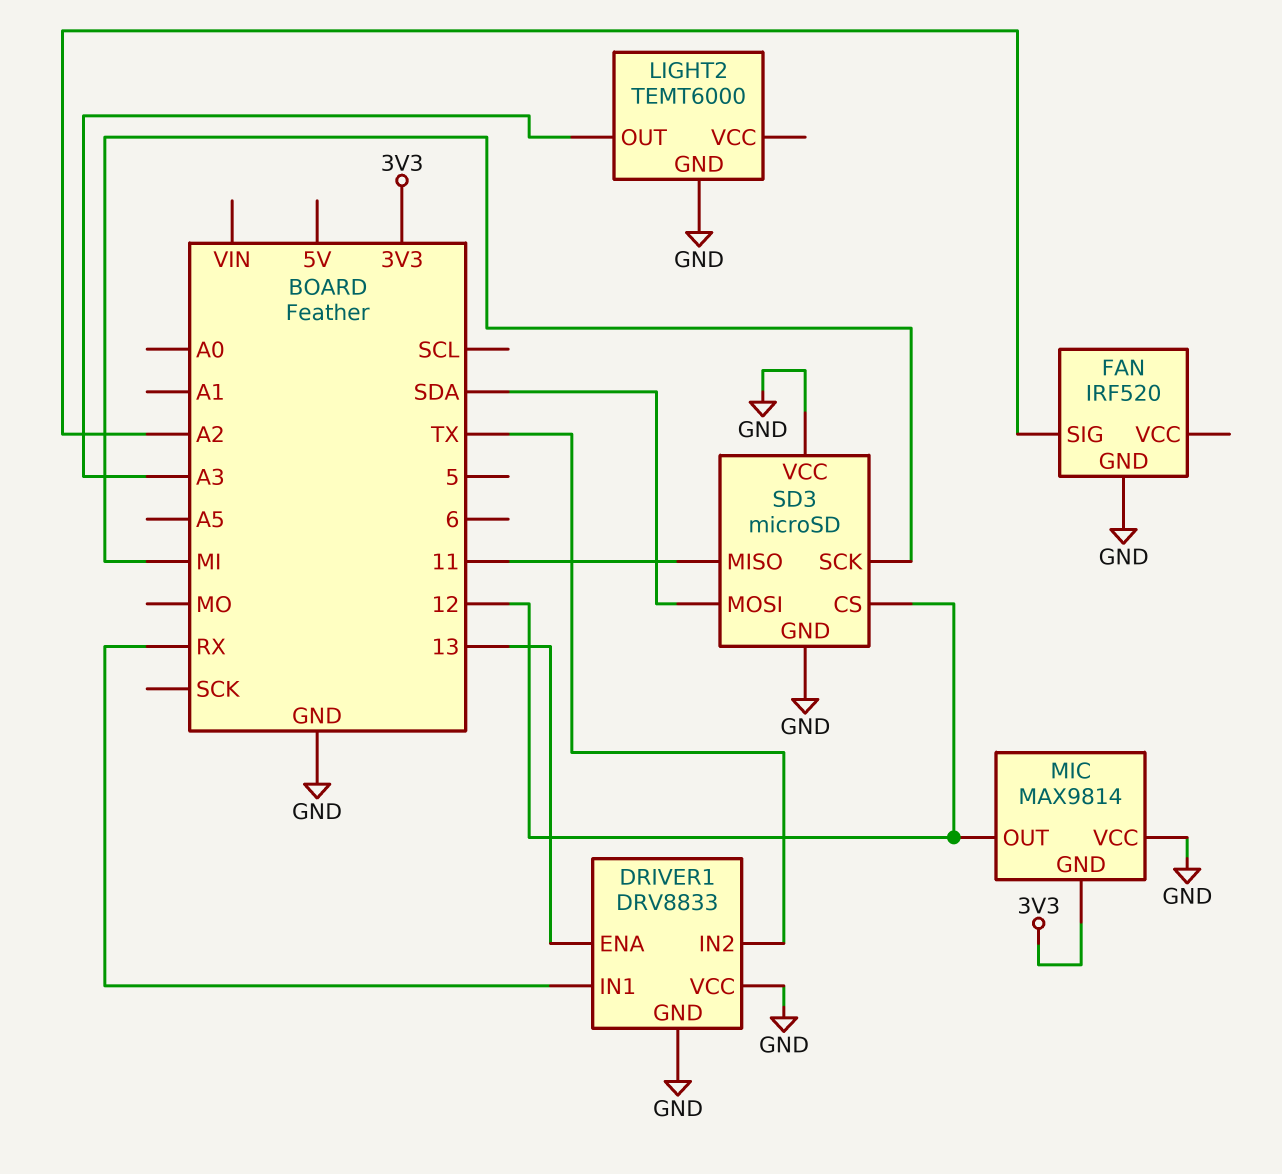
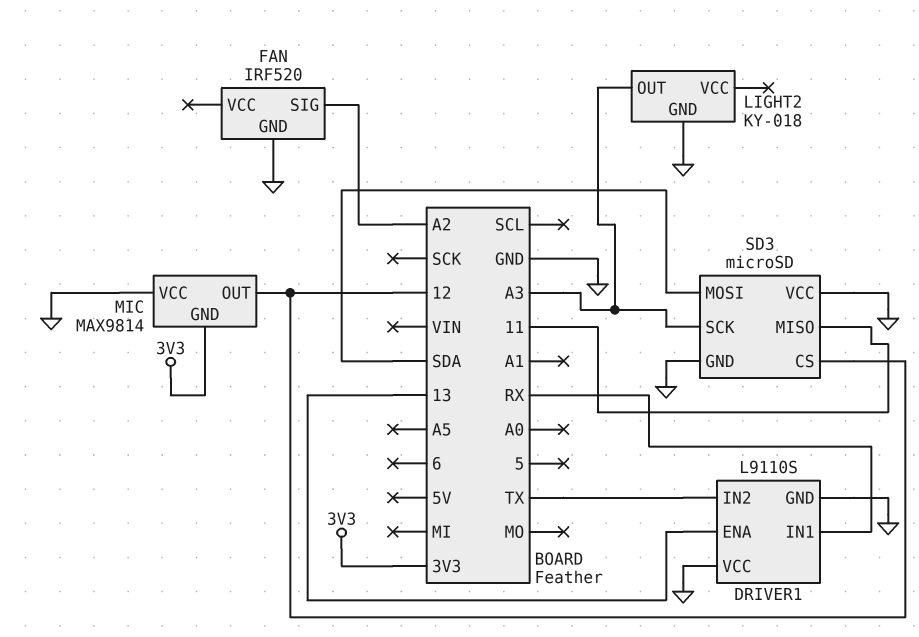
DRIVER1: DRV8833 -> L9110S
LIGHT2: TEMT6000 -> KY-018
SD3 pin SCK: MI -> A3

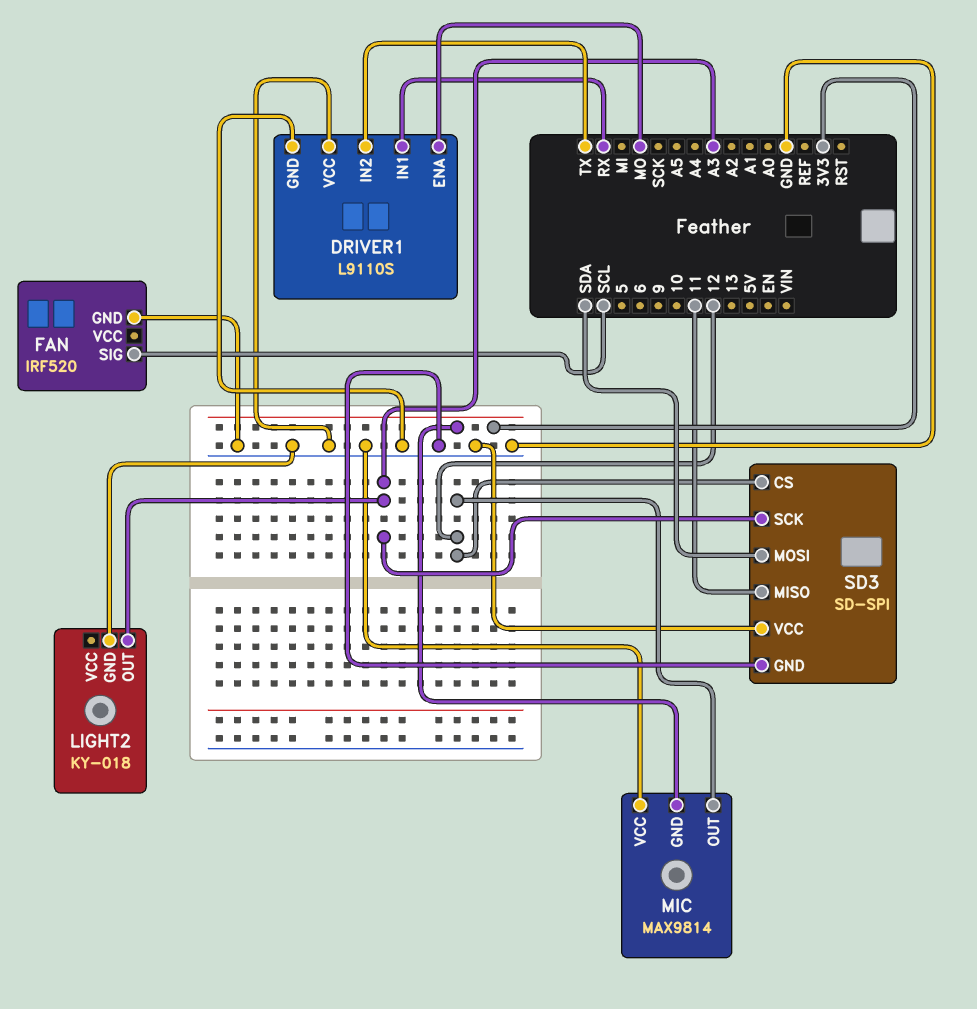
DRIVER1 pin ENA: 13 -> MO
FAN pin SIG: A2 -> SCL
SD3: microSD -> SD-SPI

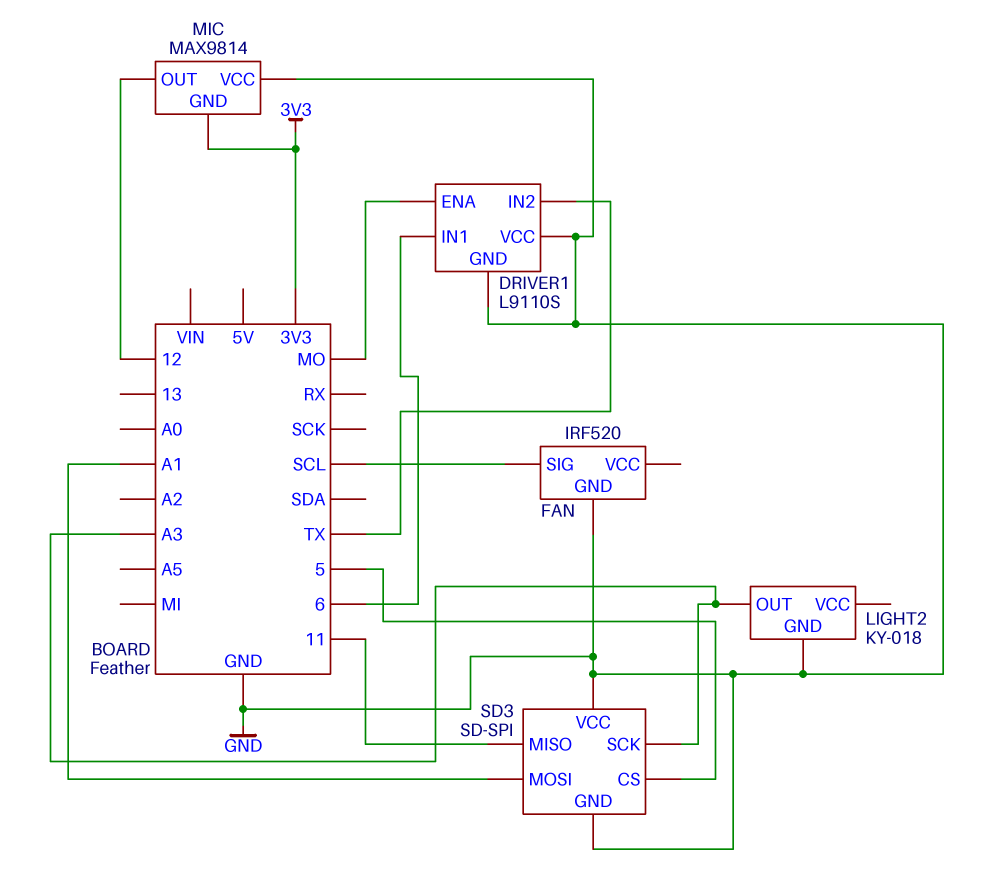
DRIVER1 pin IN1: RX -> 6
SD3 pin CS: 12 -> 5
SD3 pin MOSI: SDA -> A1

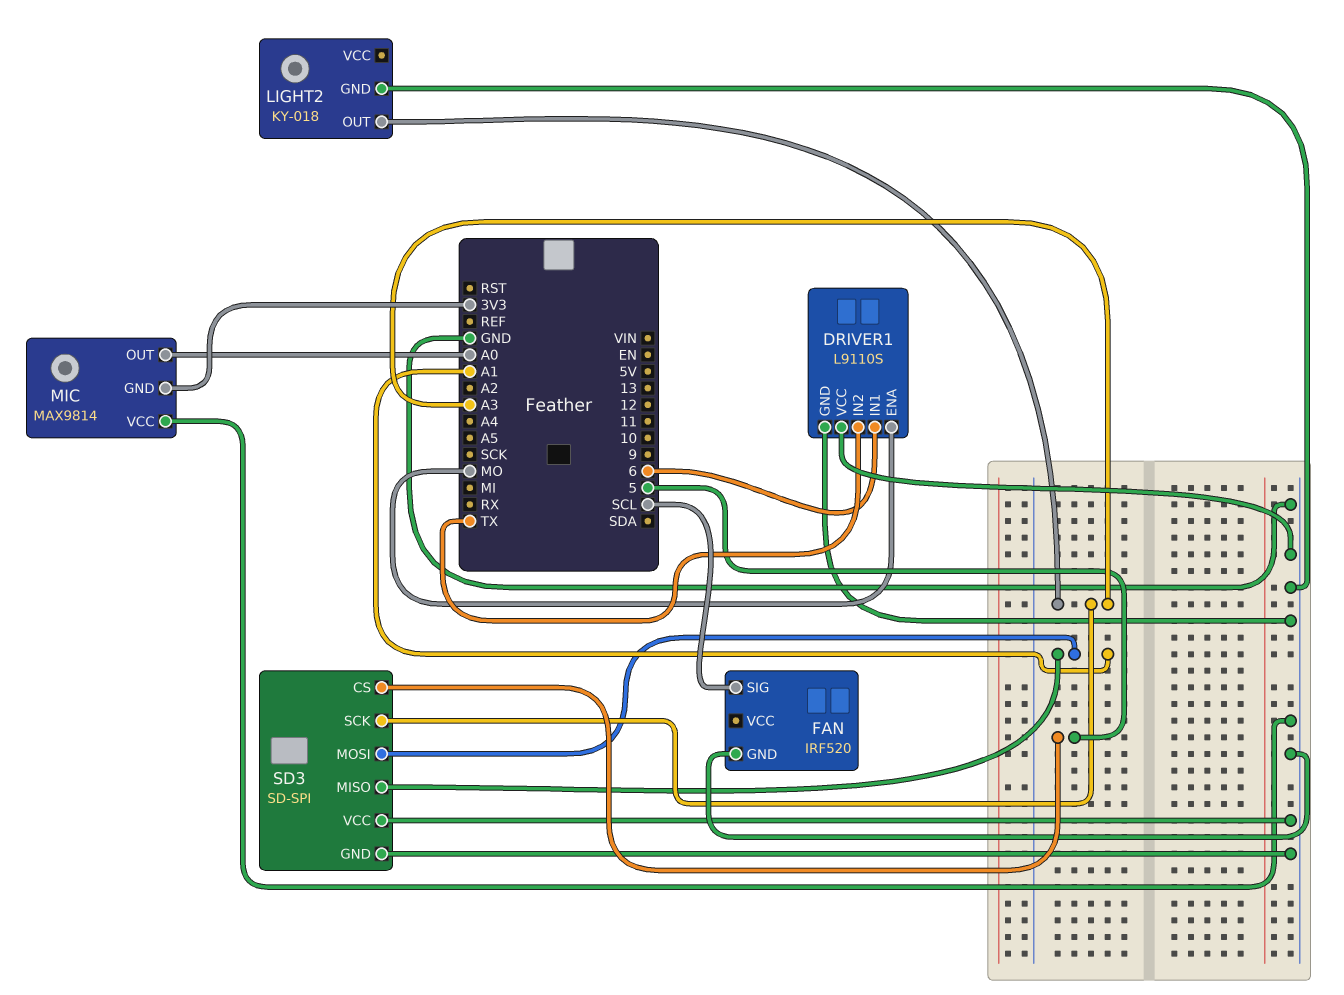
MIC pin OUT: 12 -> A0
SD3 pin MISO: 11 -> A1

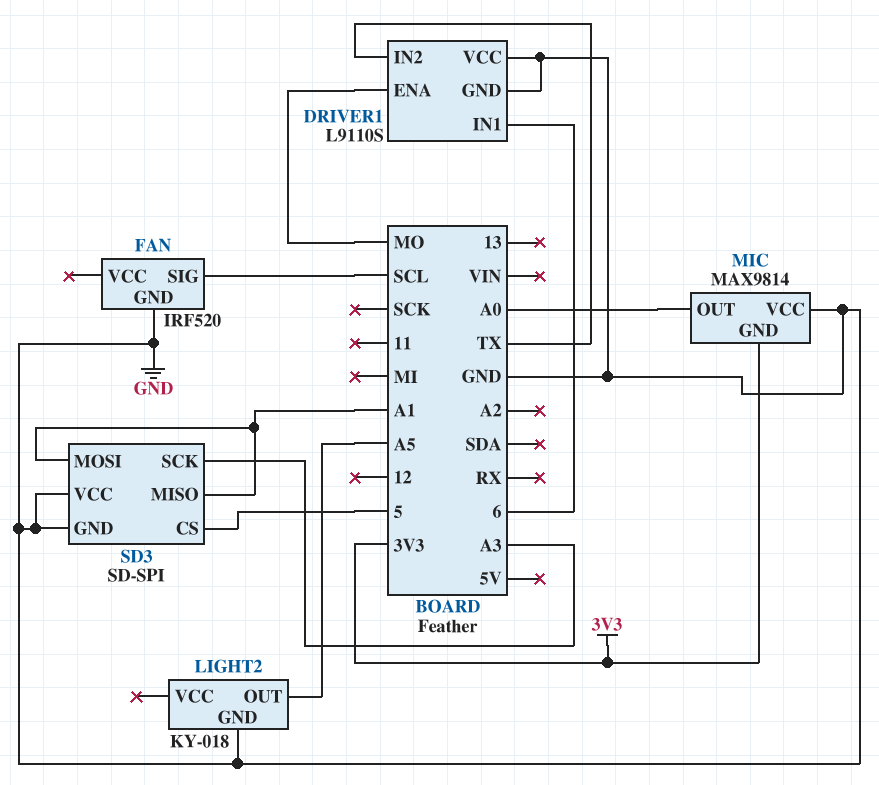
LIGHT2 pin OUT: A3 -> A5

